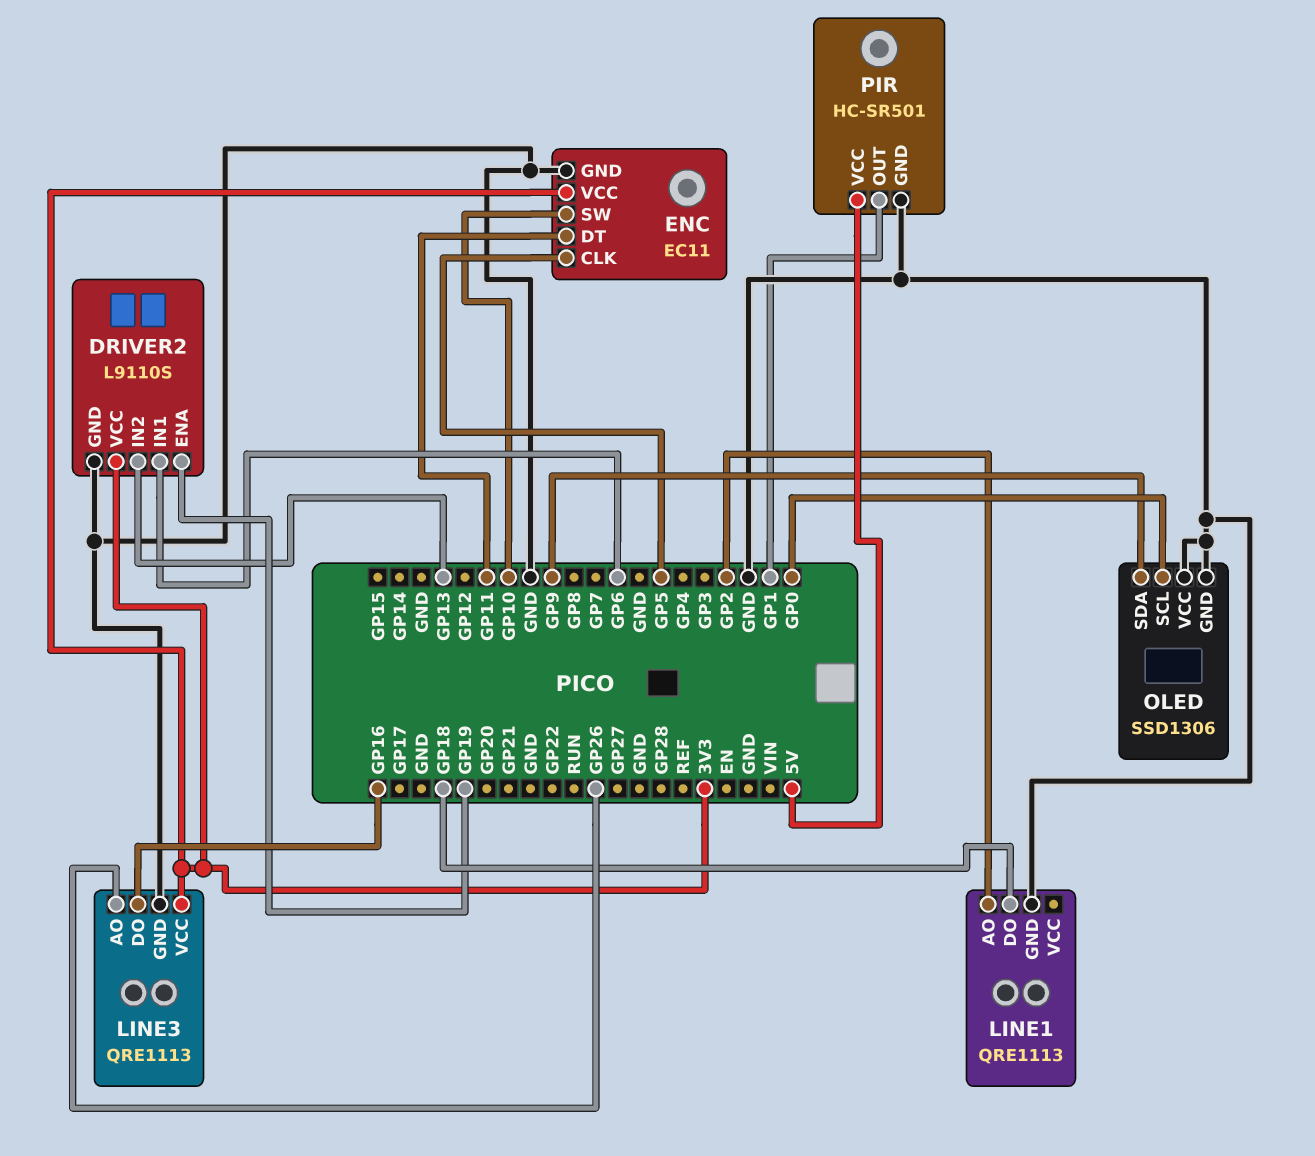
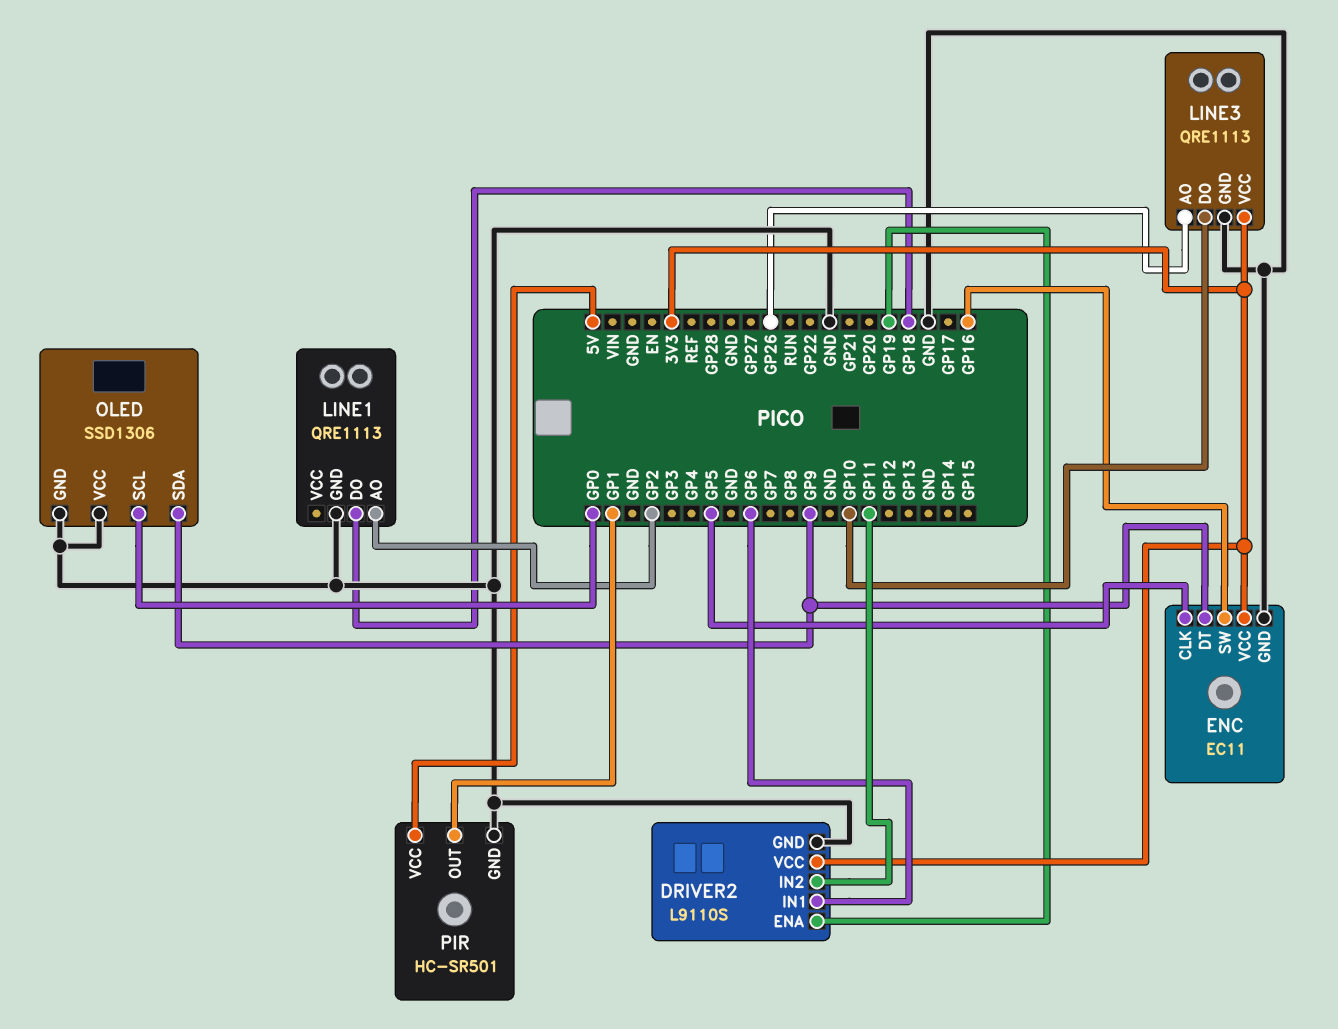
DRIVER2 pin IN2: GP13 -> GP11
ENC pin DT: GP11 -> GP9
ENC pin SW: GP10 -> GP16
LINE3 pin DO: GP16 -> GP10

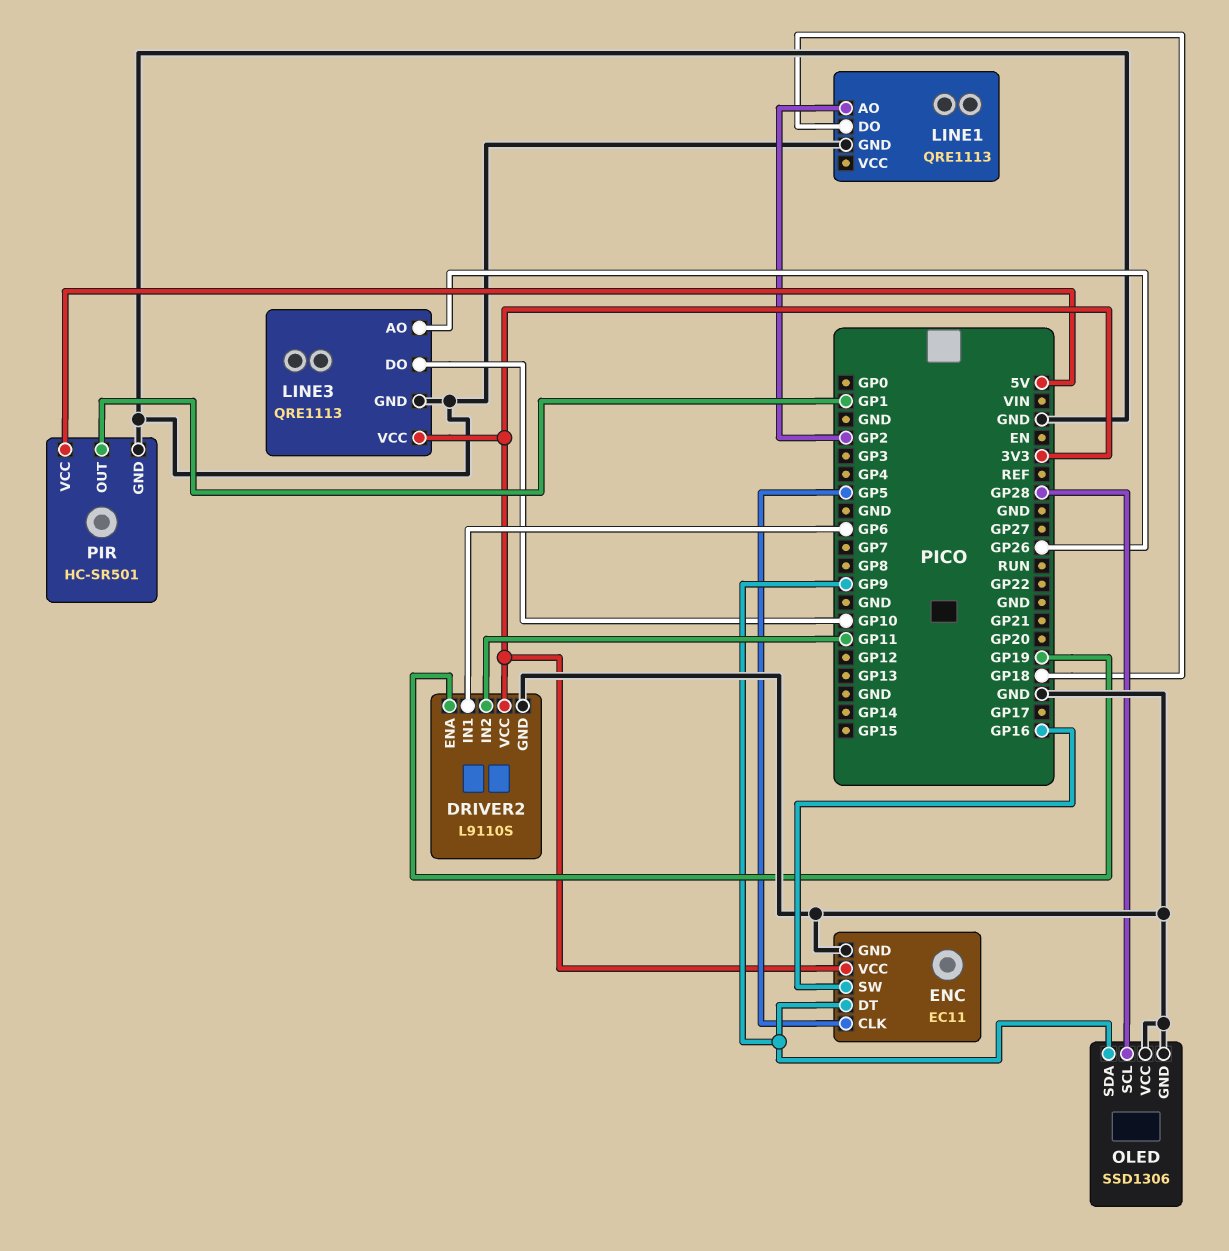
OLED pin SCL: GP0 -> GP28

